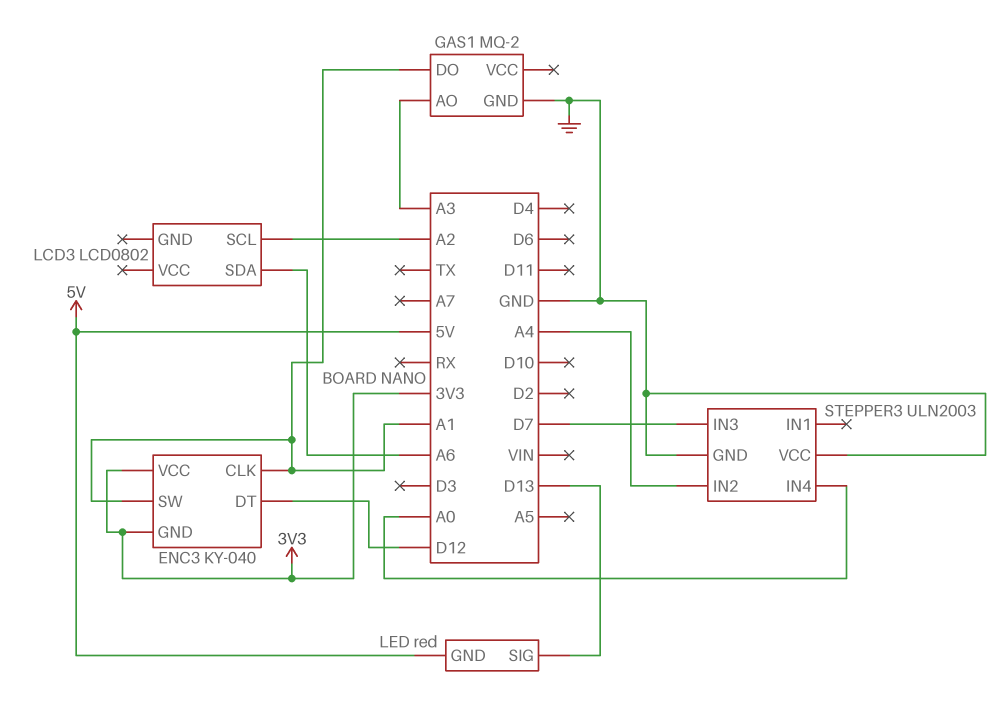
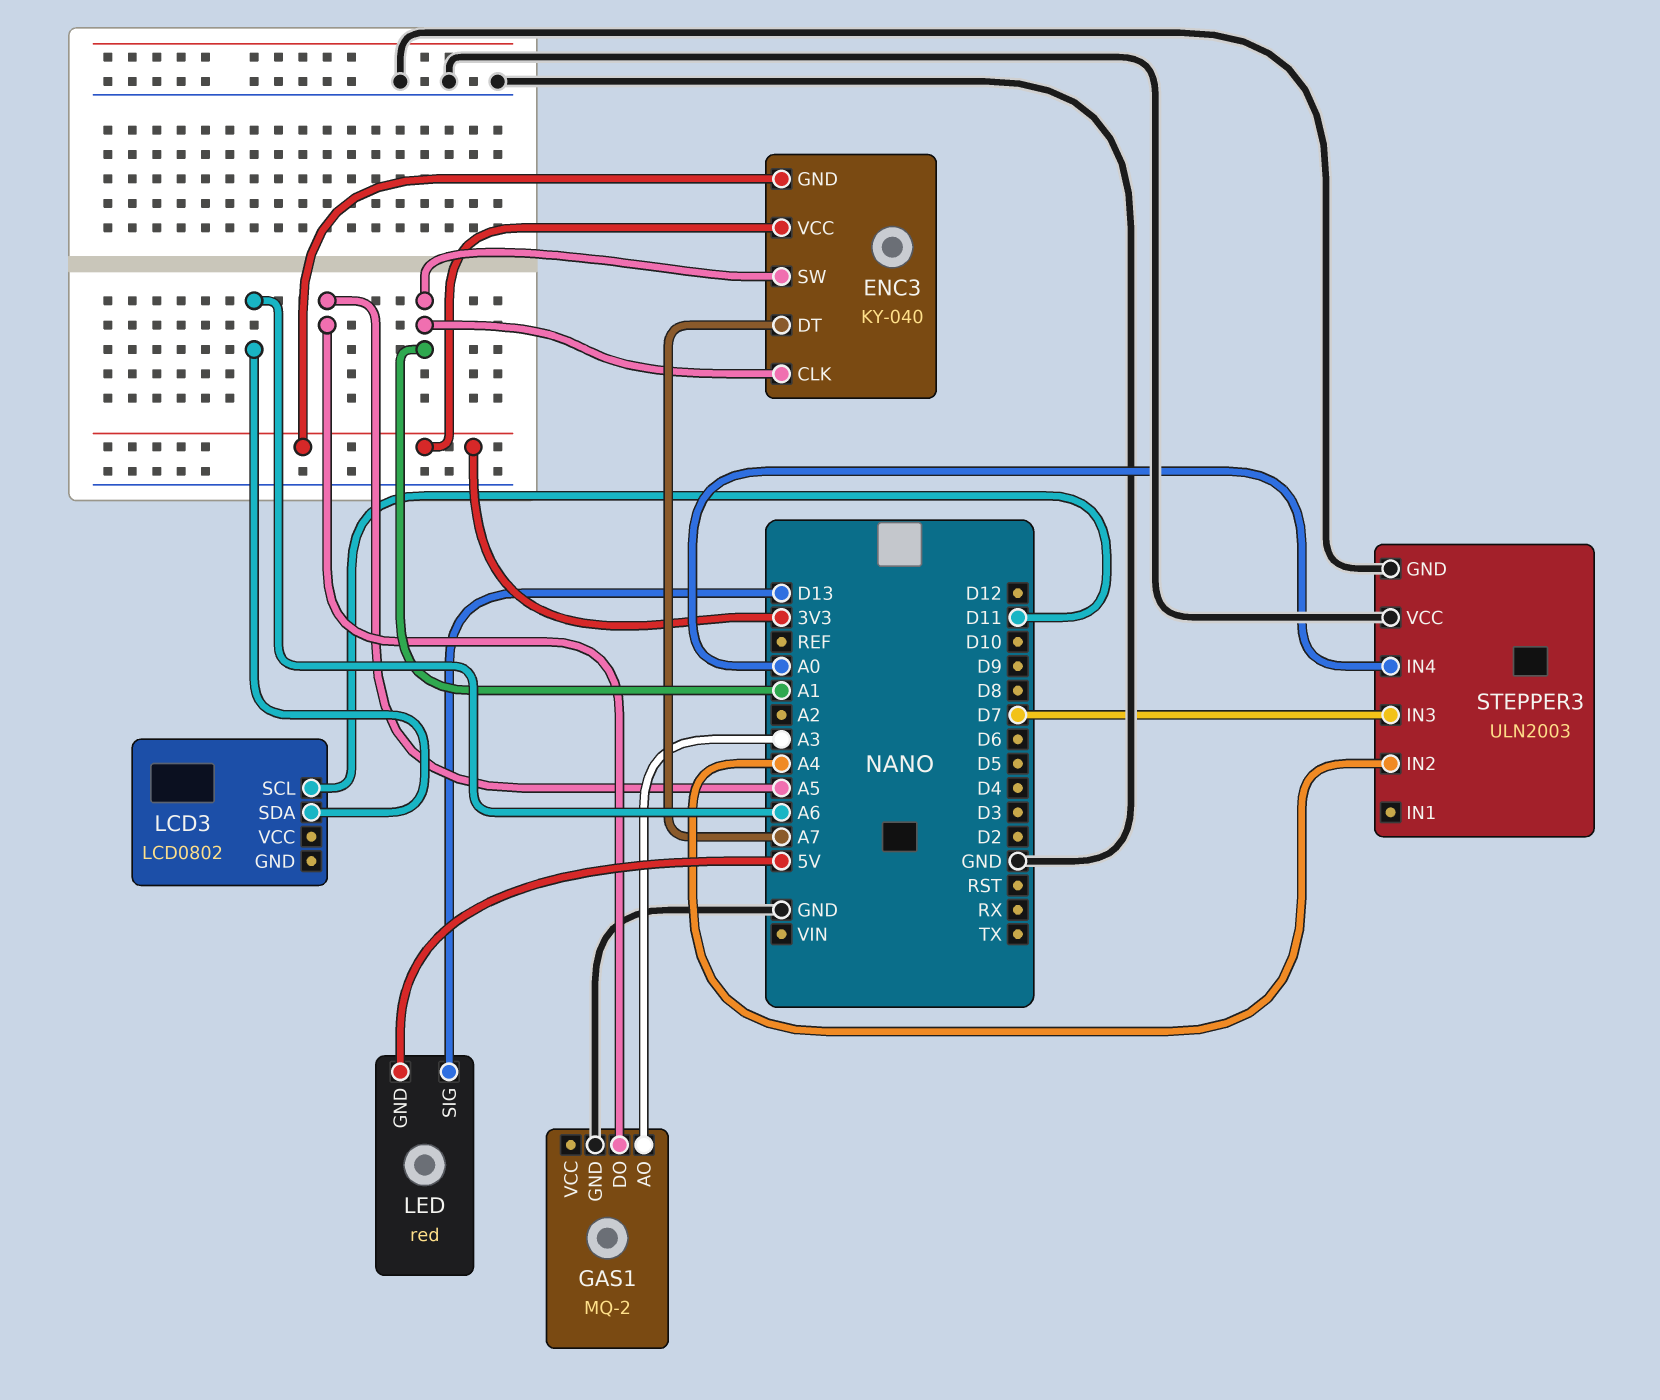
ENC3 pin DT: D12 -> A7
GAS1 pin DO: A1 -> A5
LCD3 pin SCL: A2 -> D11

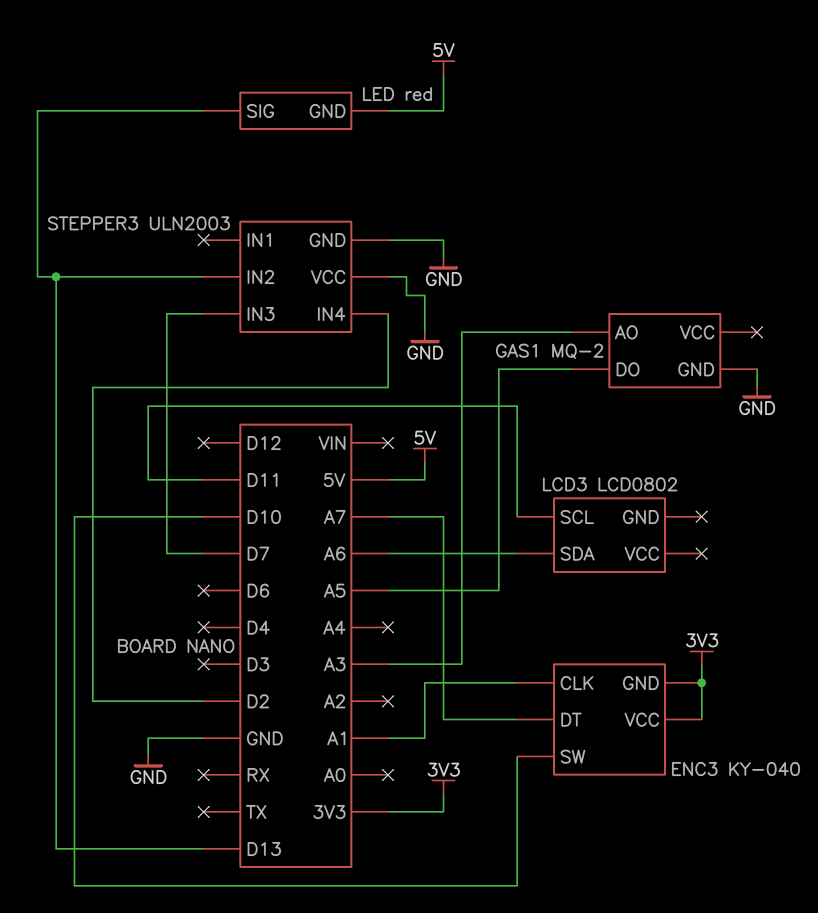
ENC3 pin SW: A1 -> D10
STEPPER3 pin IN2: A4 -> D13
STEPPER3 pin IN4: A0 -> D2

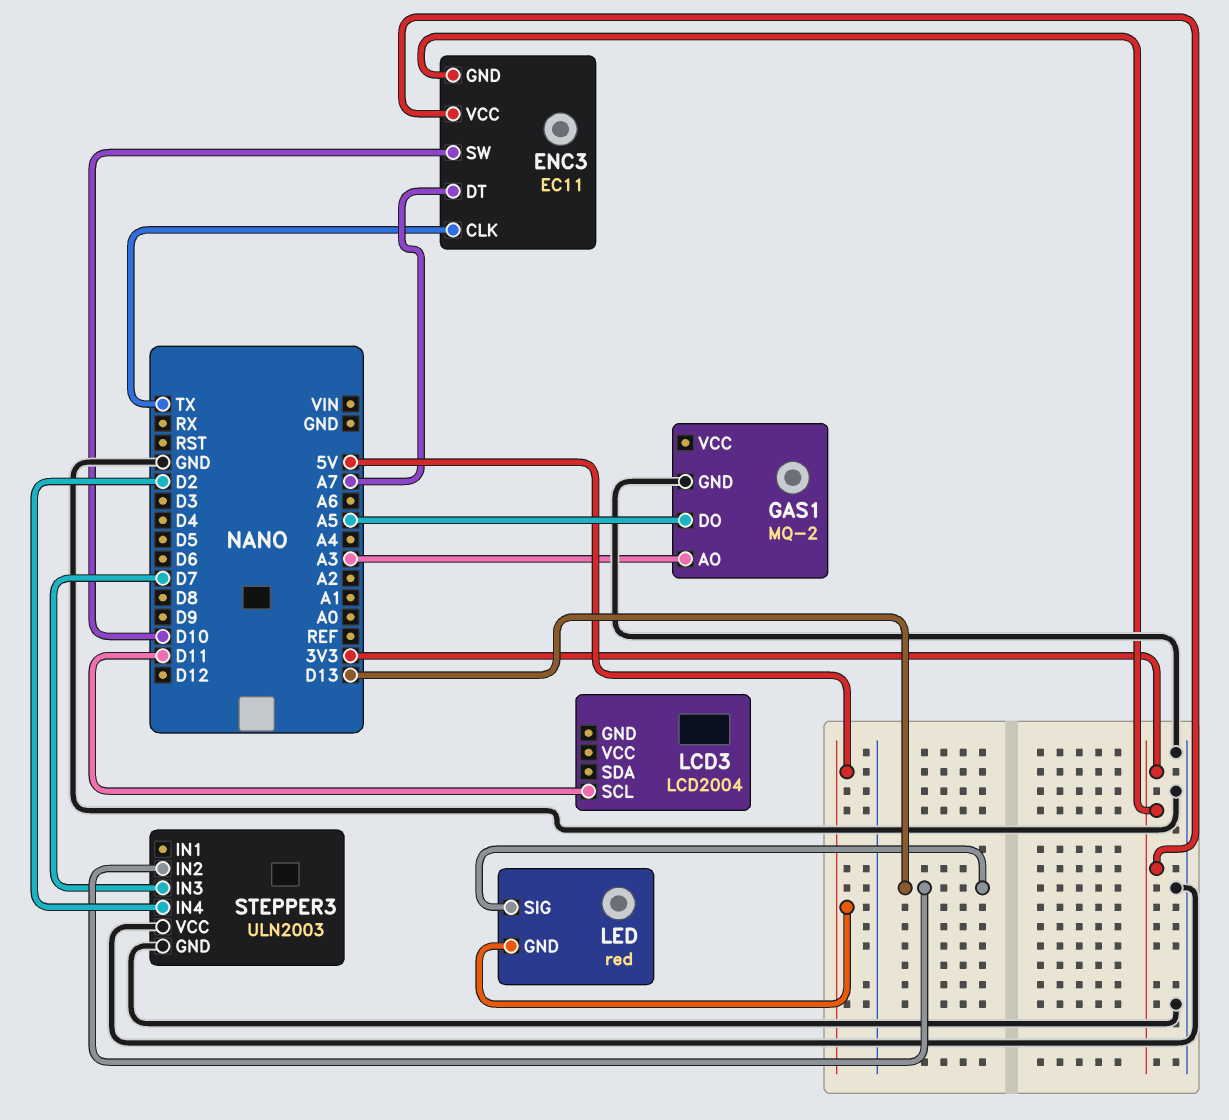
ENC3: KY-040 -> EC11
ENC3 pin CLK: A1 -> TX
LCD3: LCD0802 -> LCD2004
LCD3 pin SDA: A6 -> none

